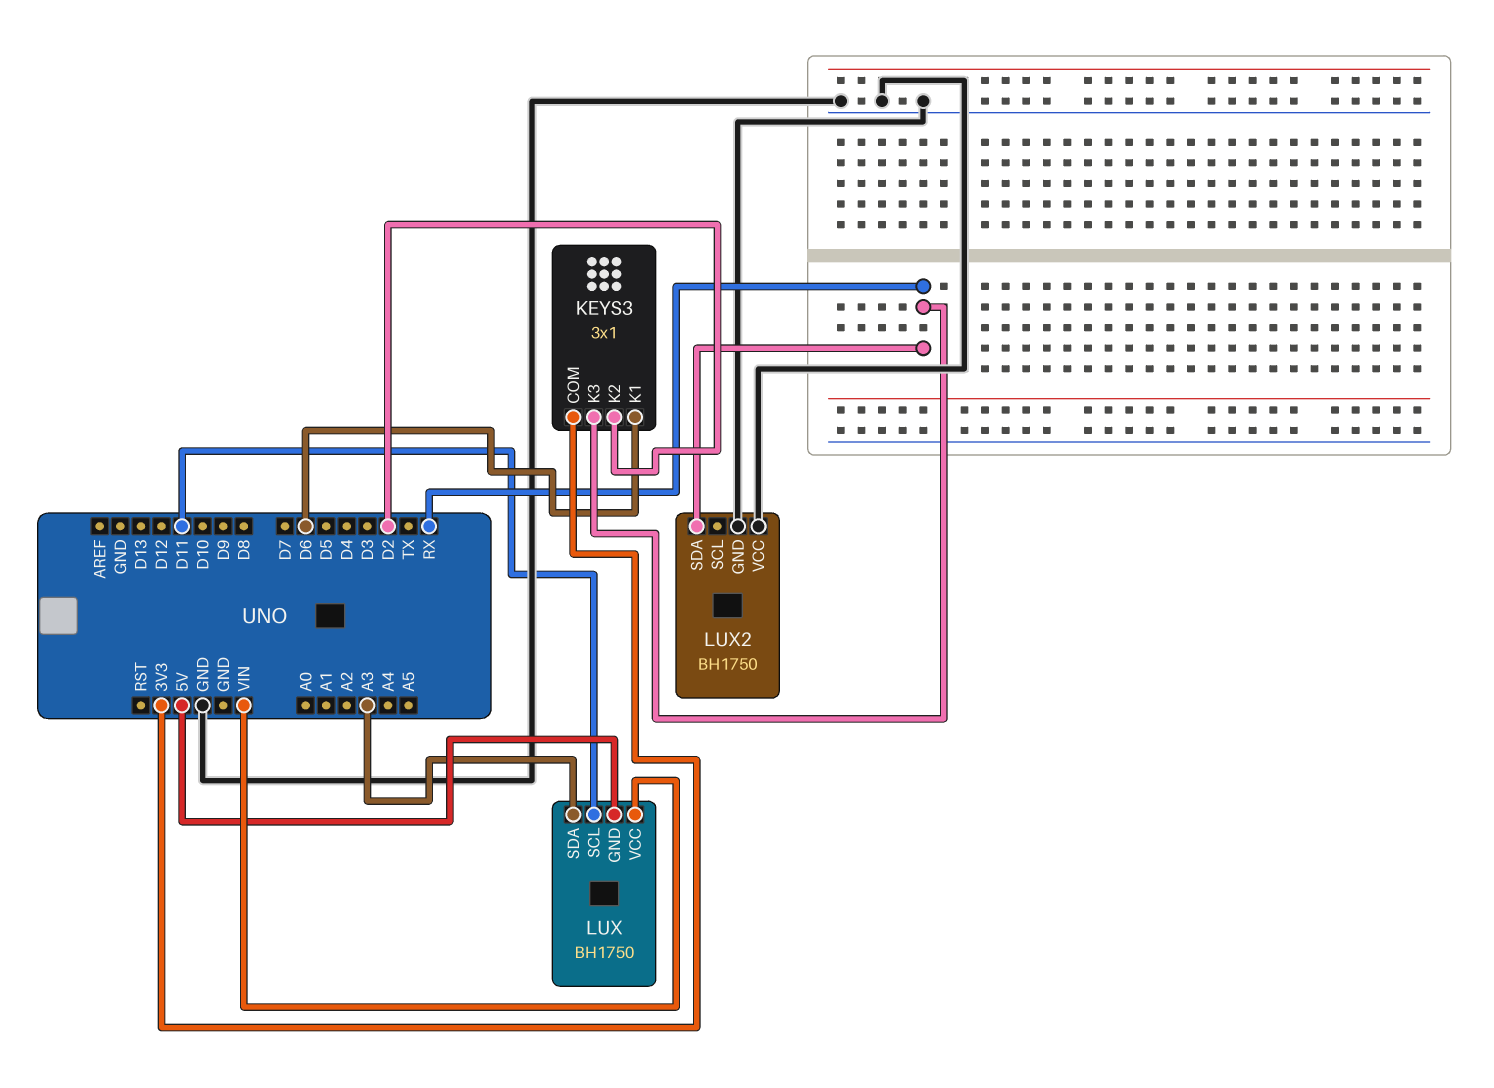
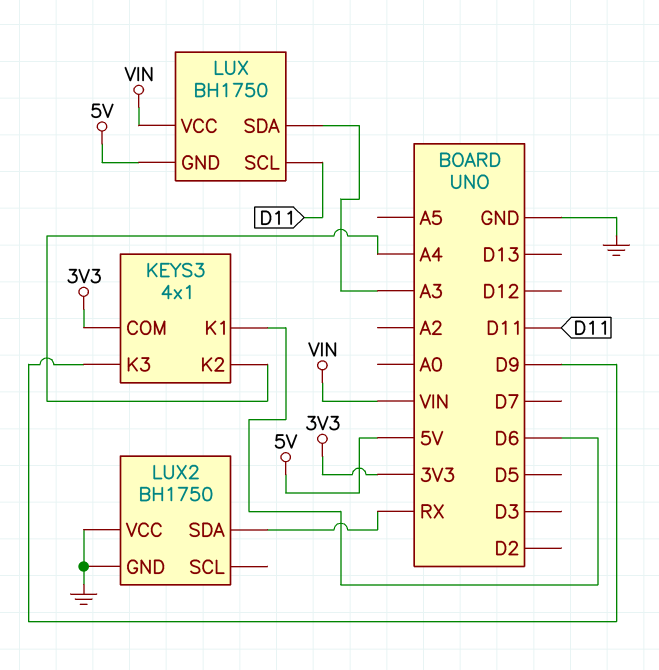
KEYS3: 3x1 -> 4x1
KEYS3 pin K2: D2 -> A4
KEYS3 pin K3: RX -> D9

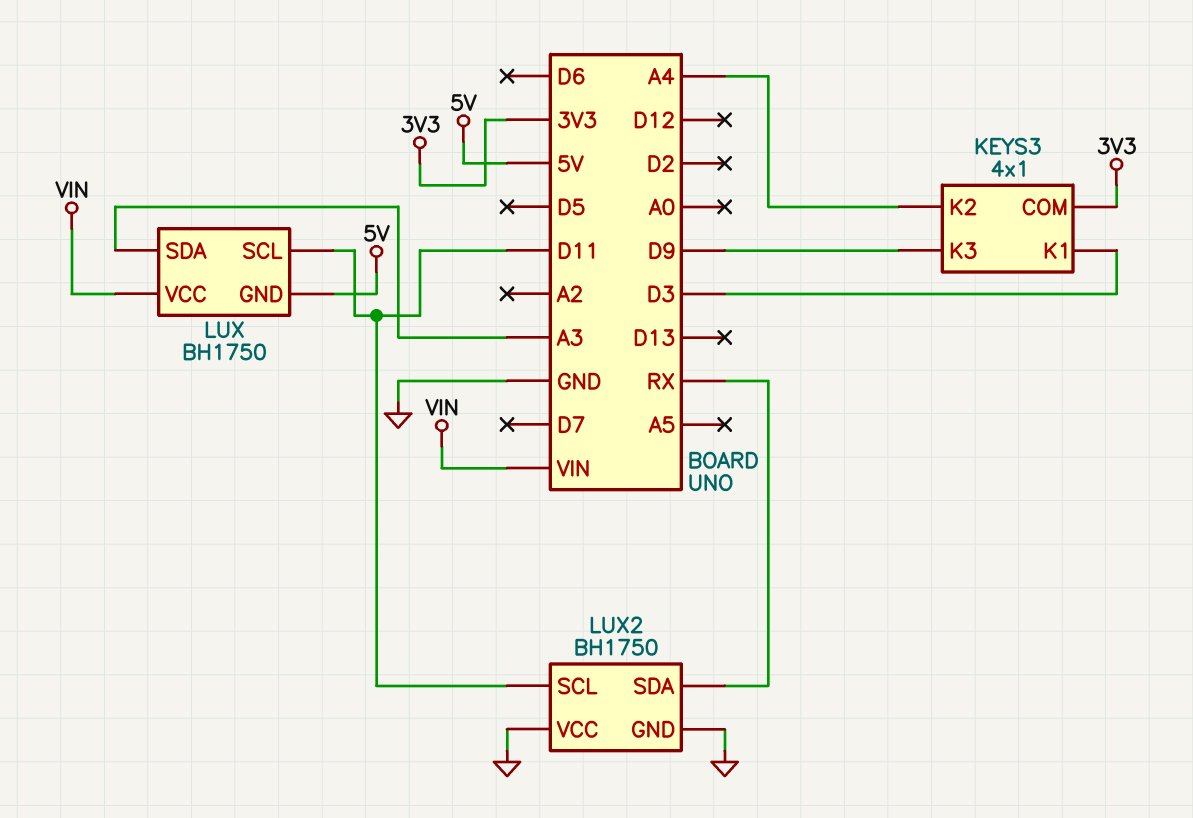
KEYS3 pin K1: D6 -> D3
LUX2 pin SCL: none -> D11

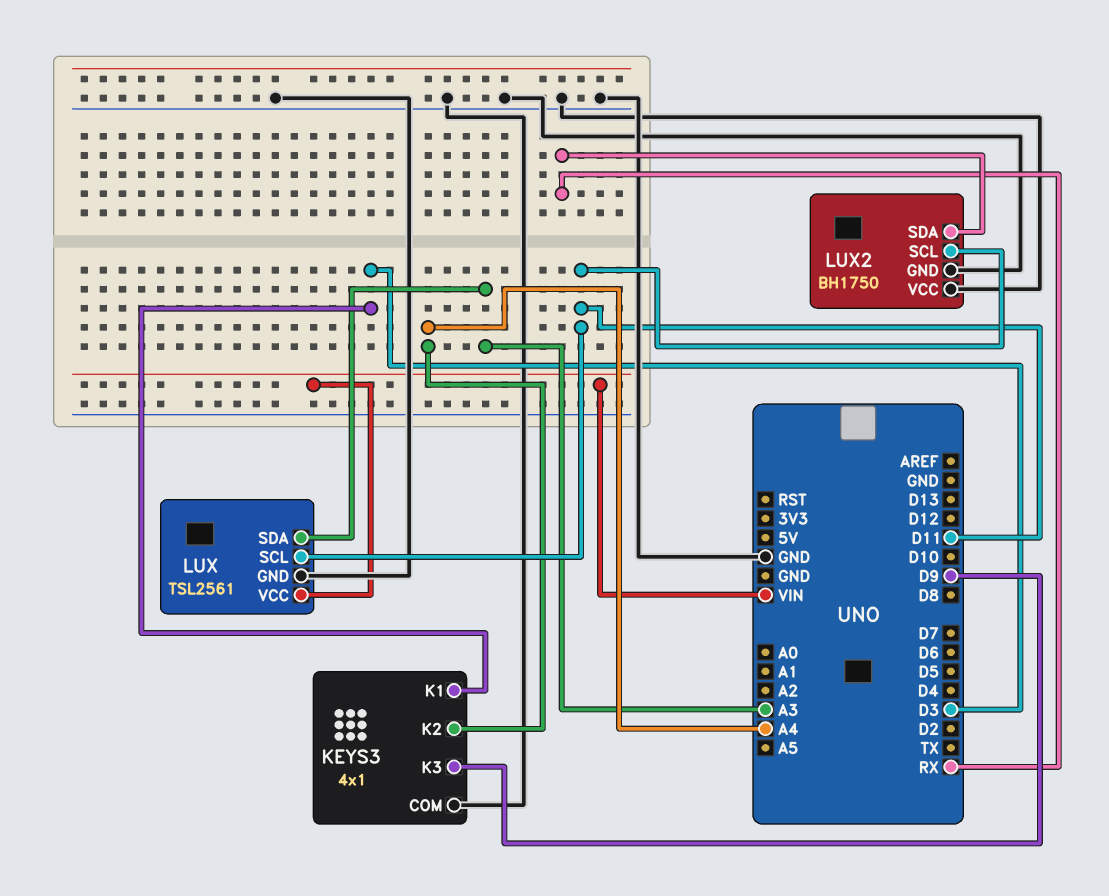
KEYS3 pin COM: 3V3 -> GND
LUX: BH1750 -> TSL2561
LUX pin GND: 5V -> GND

